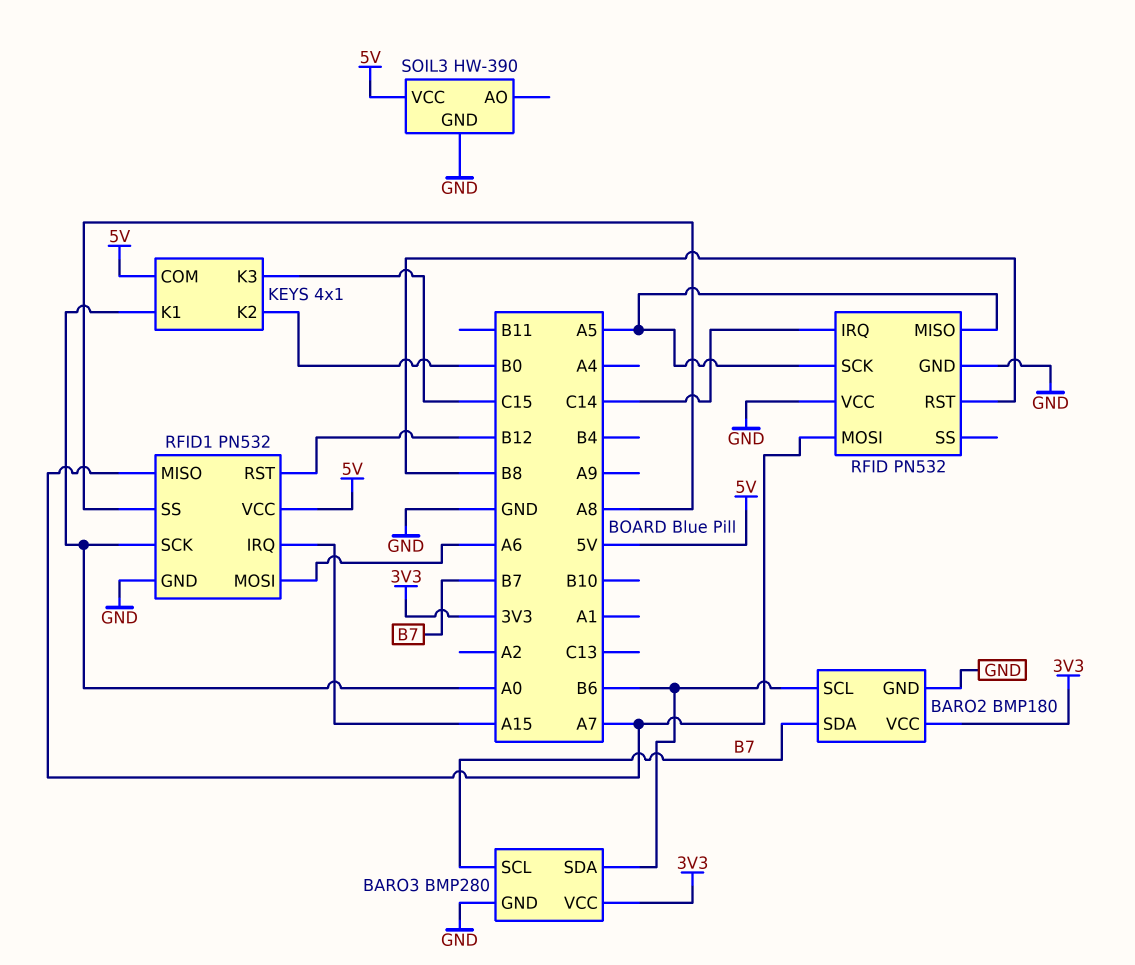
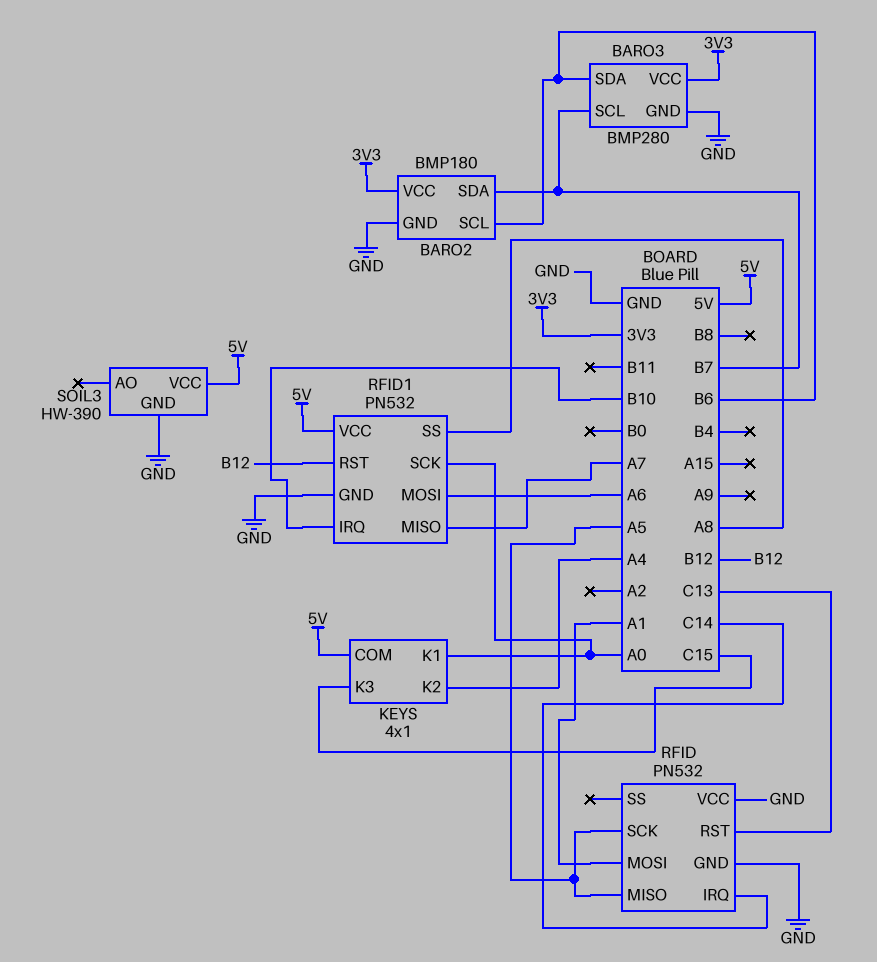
KEYS pin K2: B0 -> A4
RFID pin MOSI: A7 -> A1
RFID pin RST: B8 -> C13
RFID1 pin IRQ: A15 -> B10

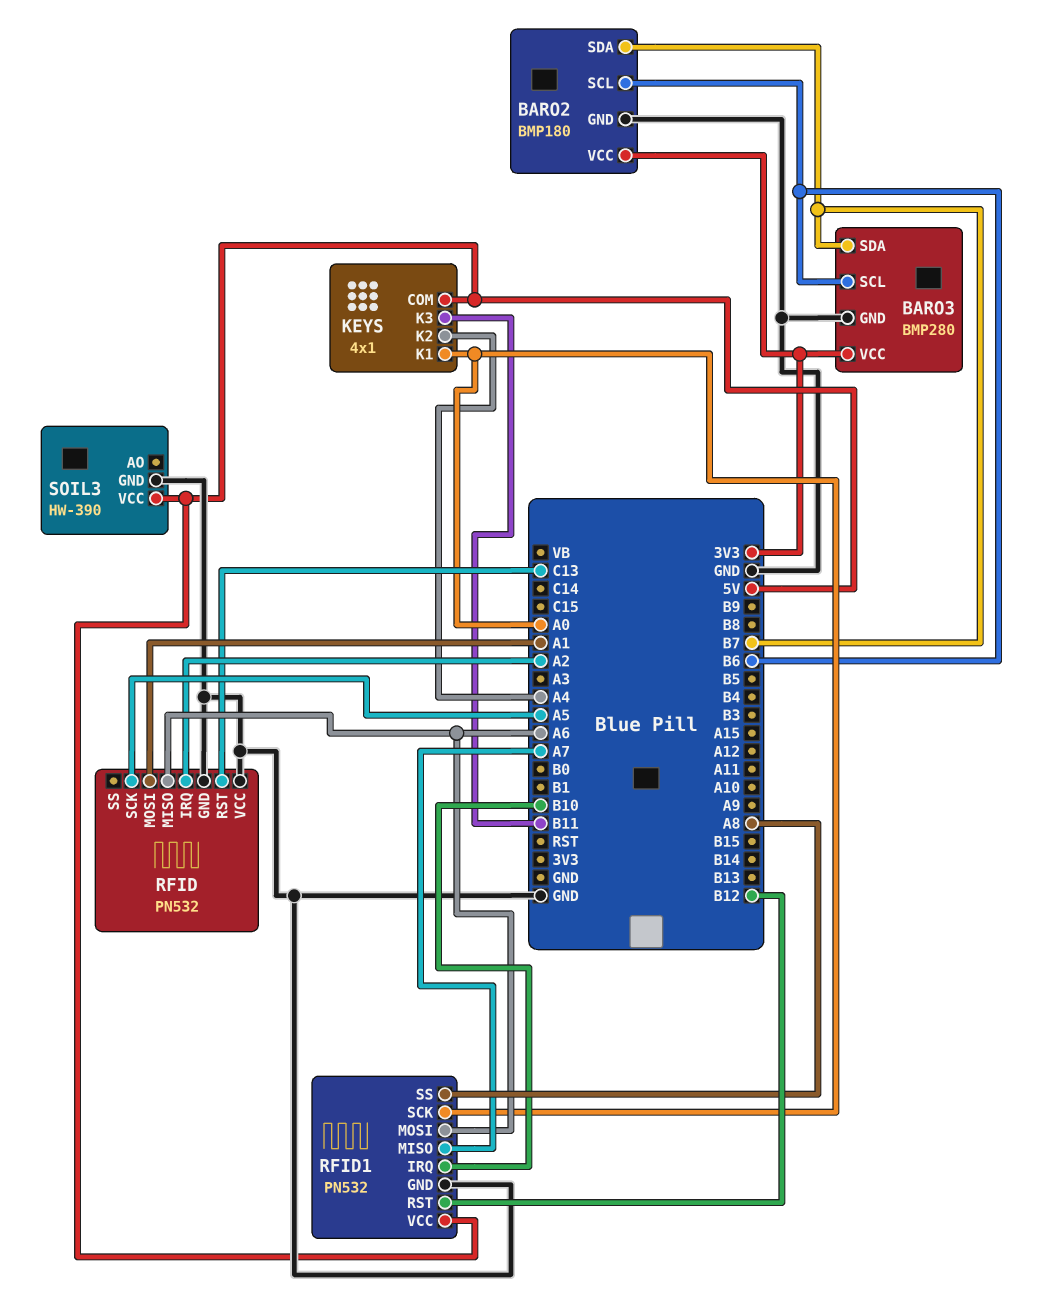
BARO3 pin SCL: B7 -> B6
BARO3 pin SDA: B6 -> B7
KEYS pin K3: C15 -> B11
RFID pin IRQ: C14 -> A2
RFID pin MISO: A5 -> A6

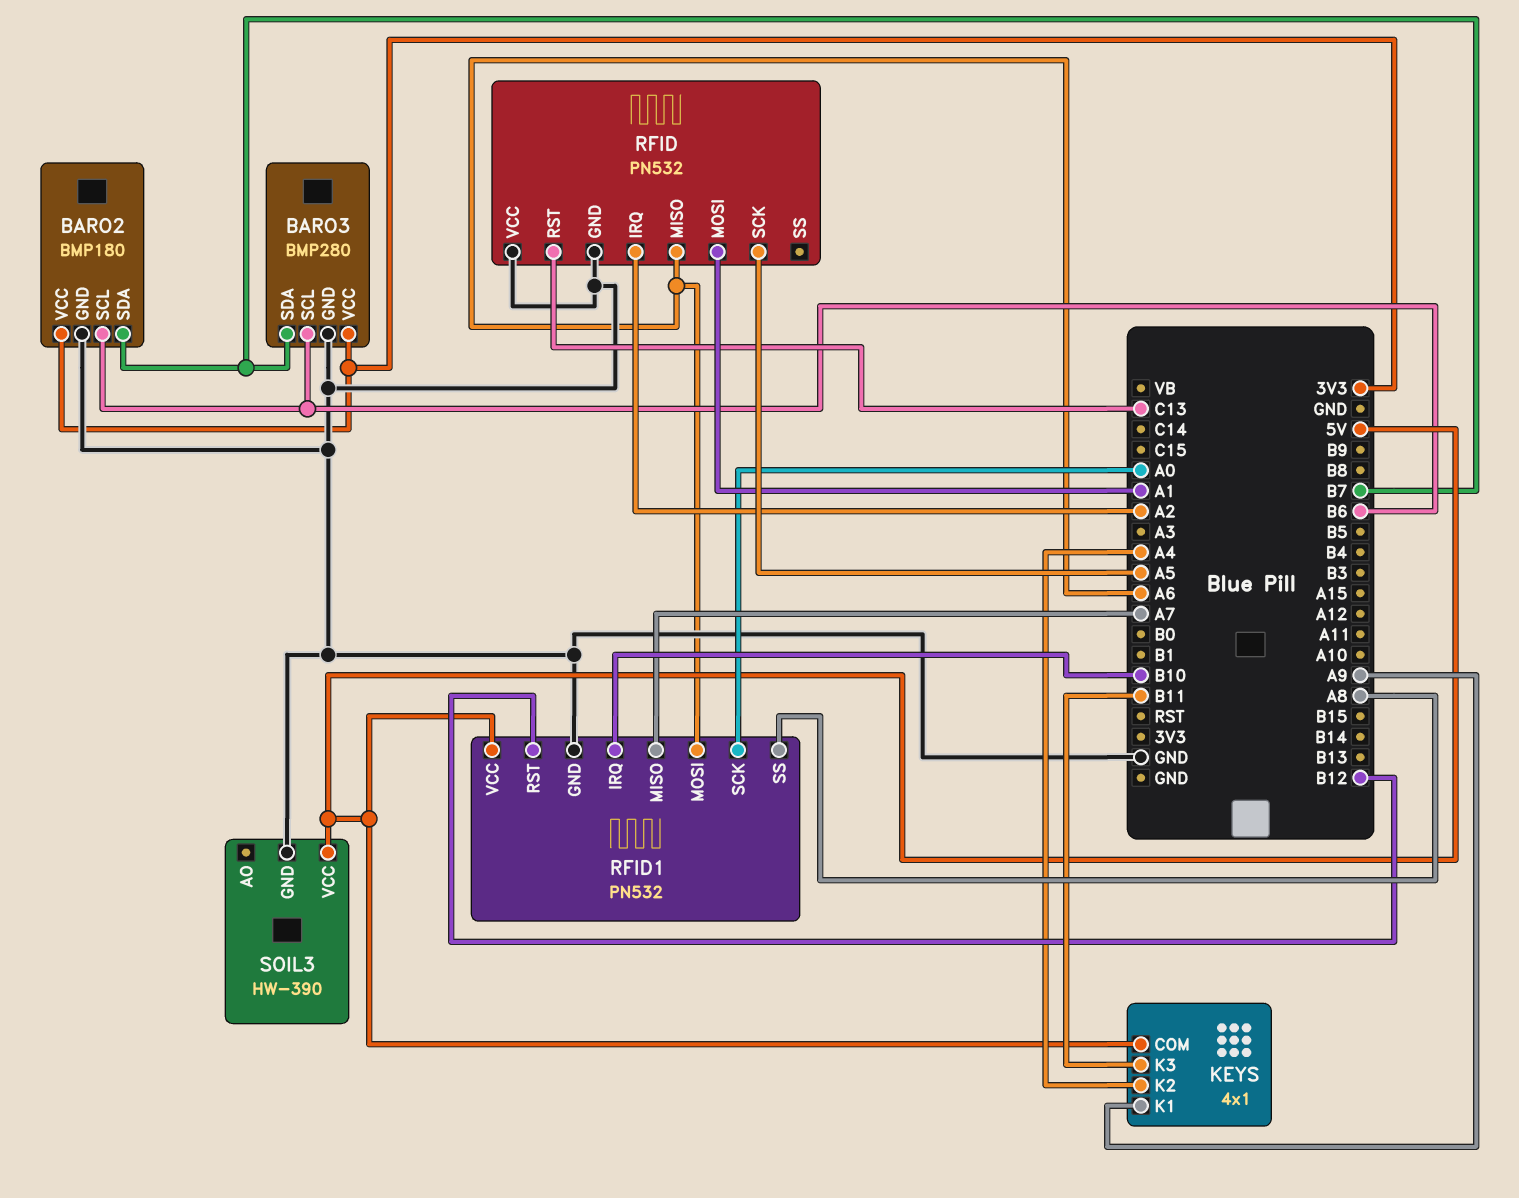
KEYS pin K1: A0 -> A9

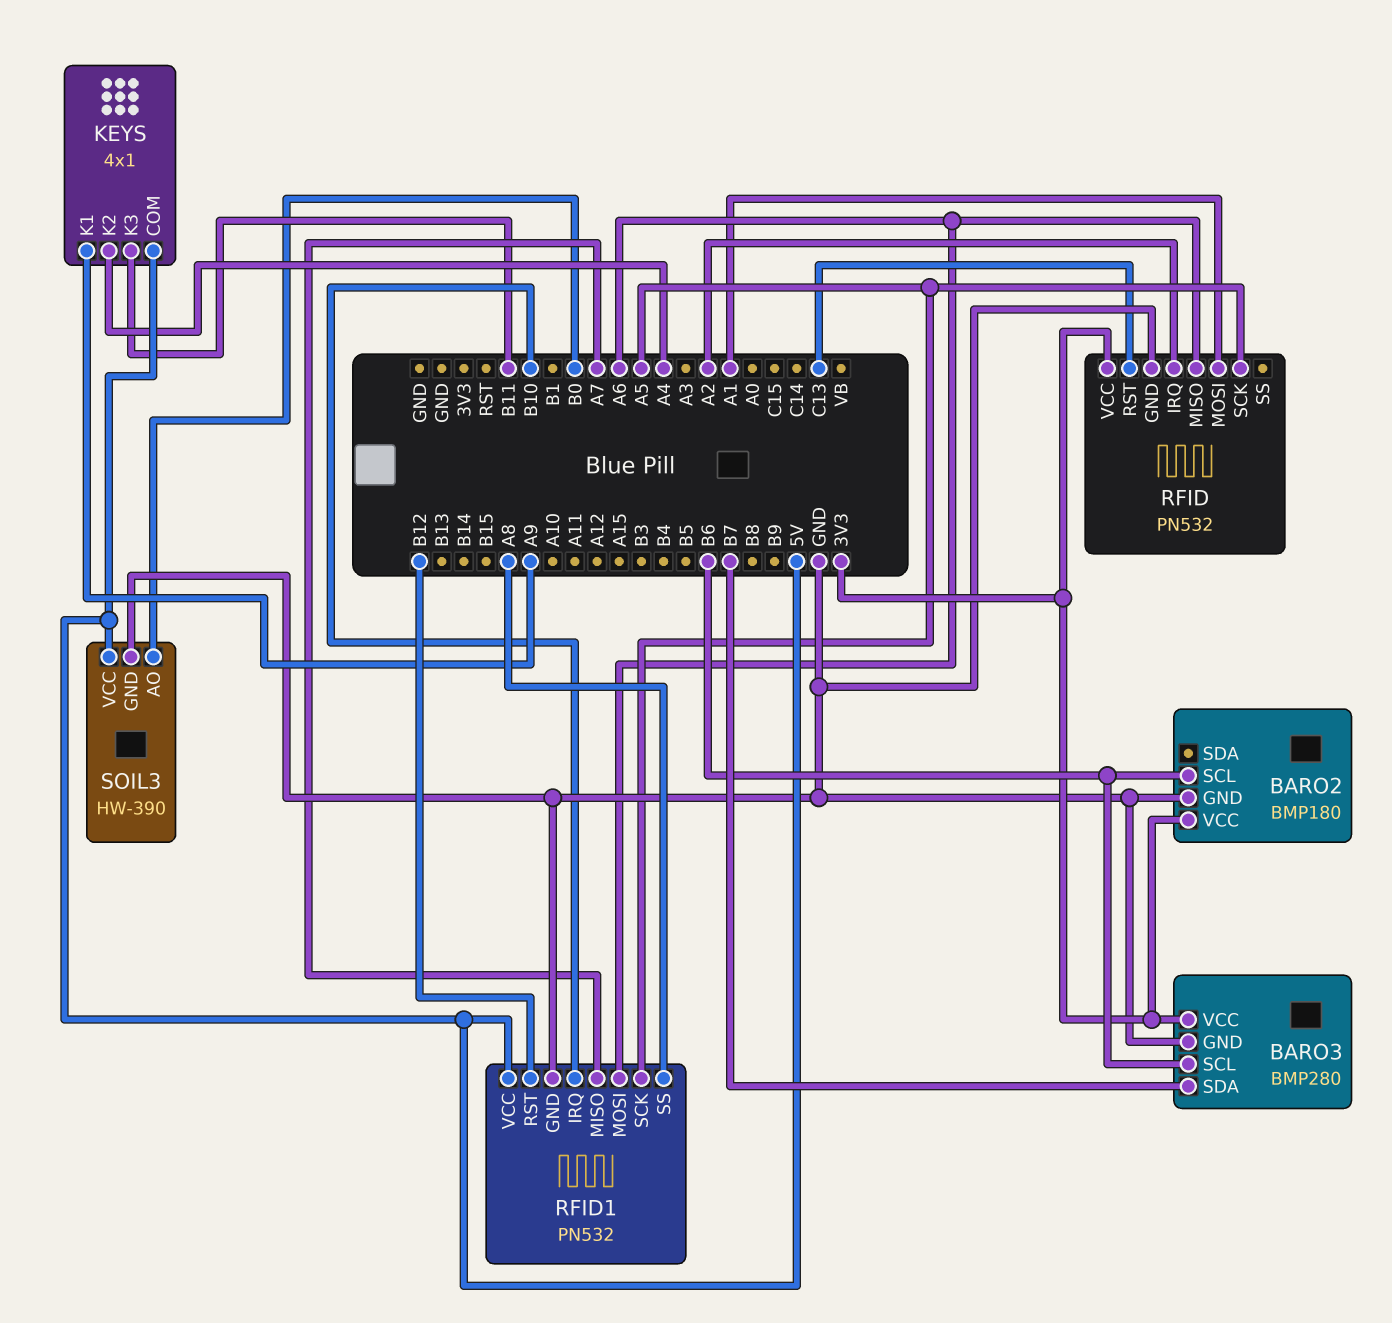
BARO2 pin SDA: B7 -> none
RFID pin VCC: GND -> 3V3
RFID1 pin SCK: A0 -> A5
SOIL3 pin AO: none -> B0

